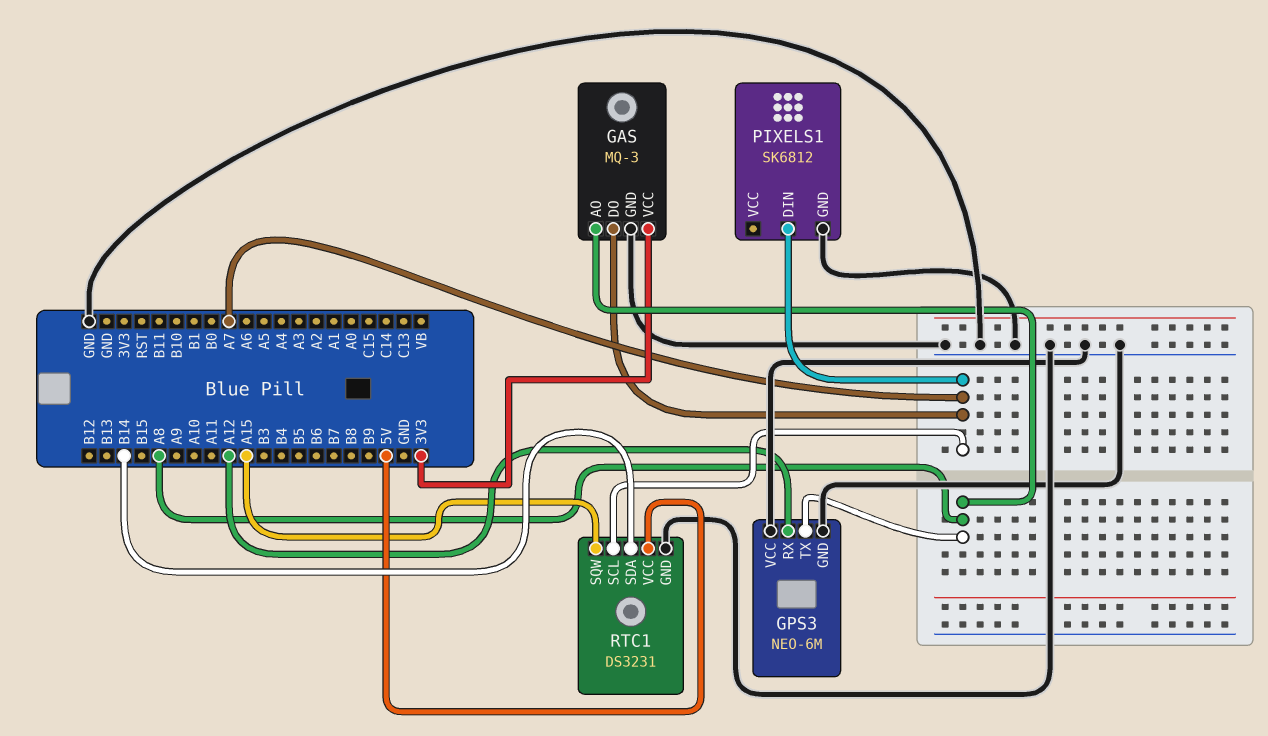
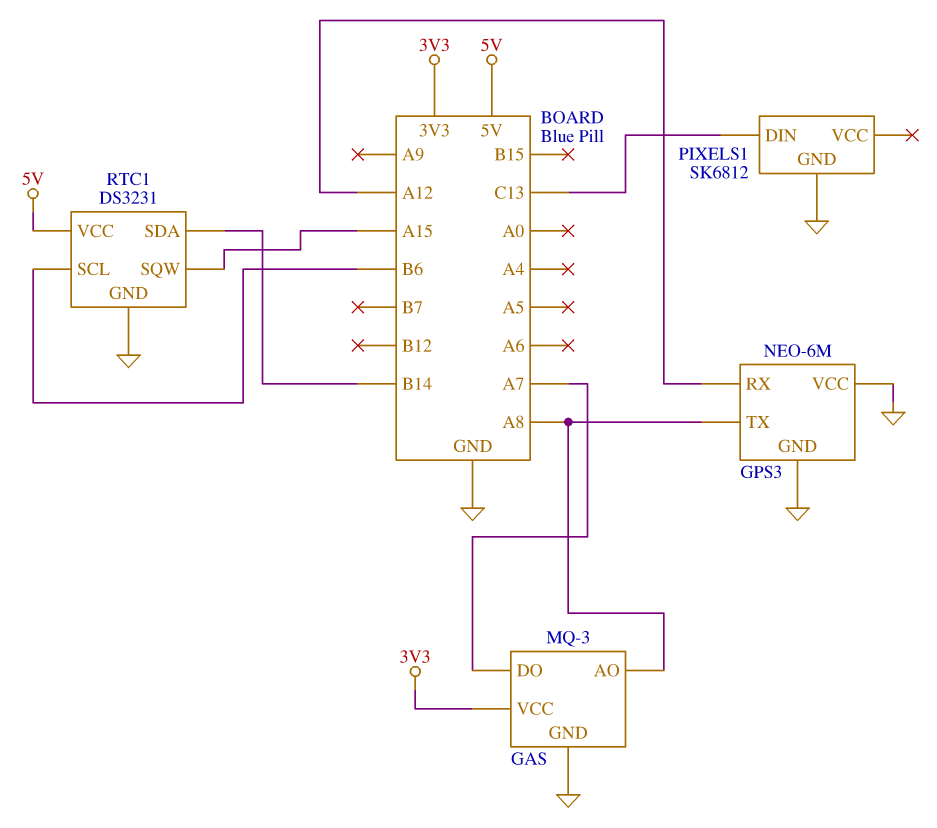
PIXELS1 pin DIN: A7 -> C13
RTC1 pin SCL: A7 -> B6

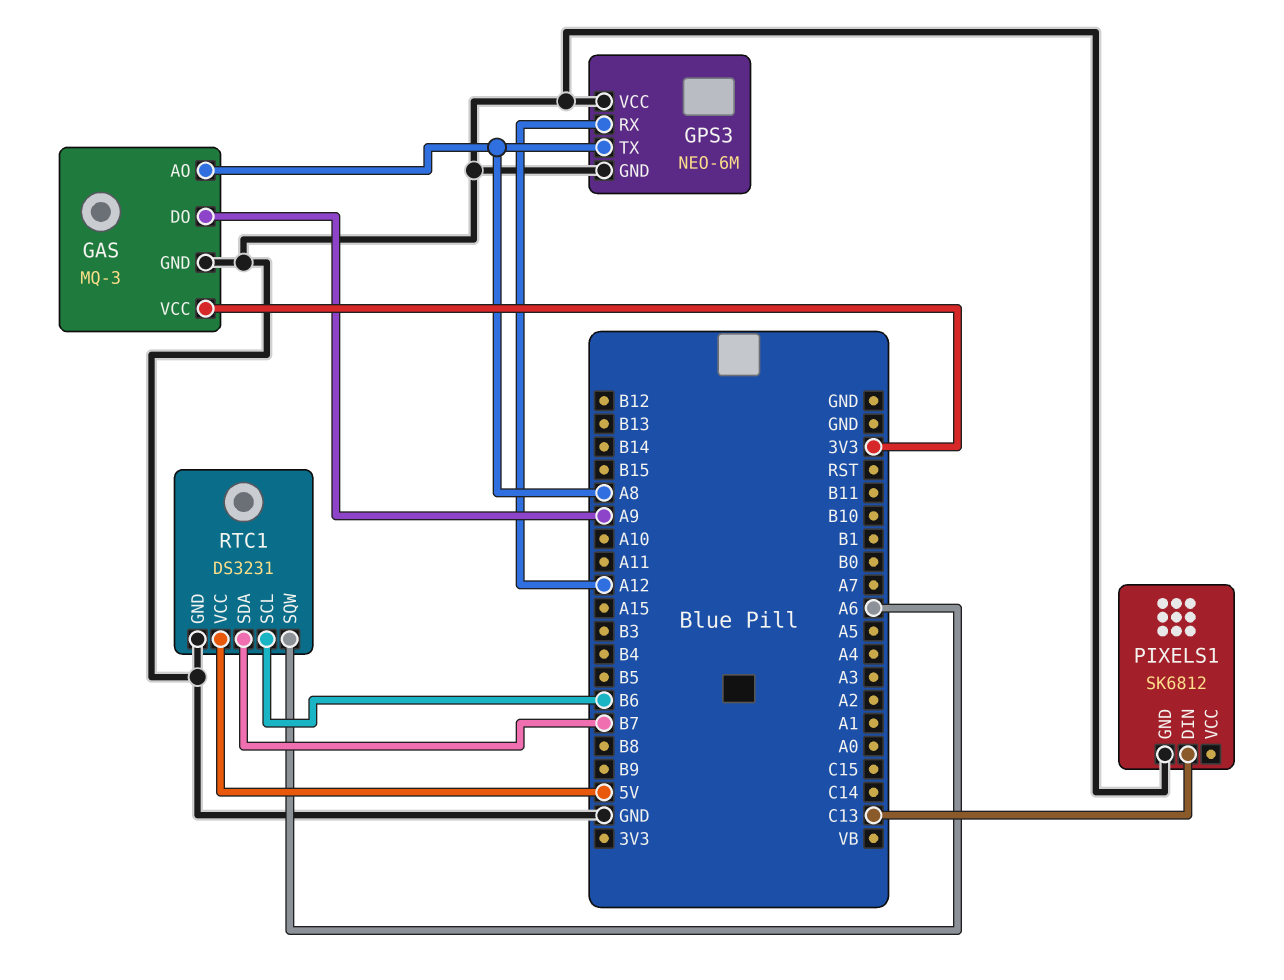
GAS pin DO: A7 -> A9
RTC1 pin SDA: B14 -> B7
RTC1 pin SQW: A15 -> A6

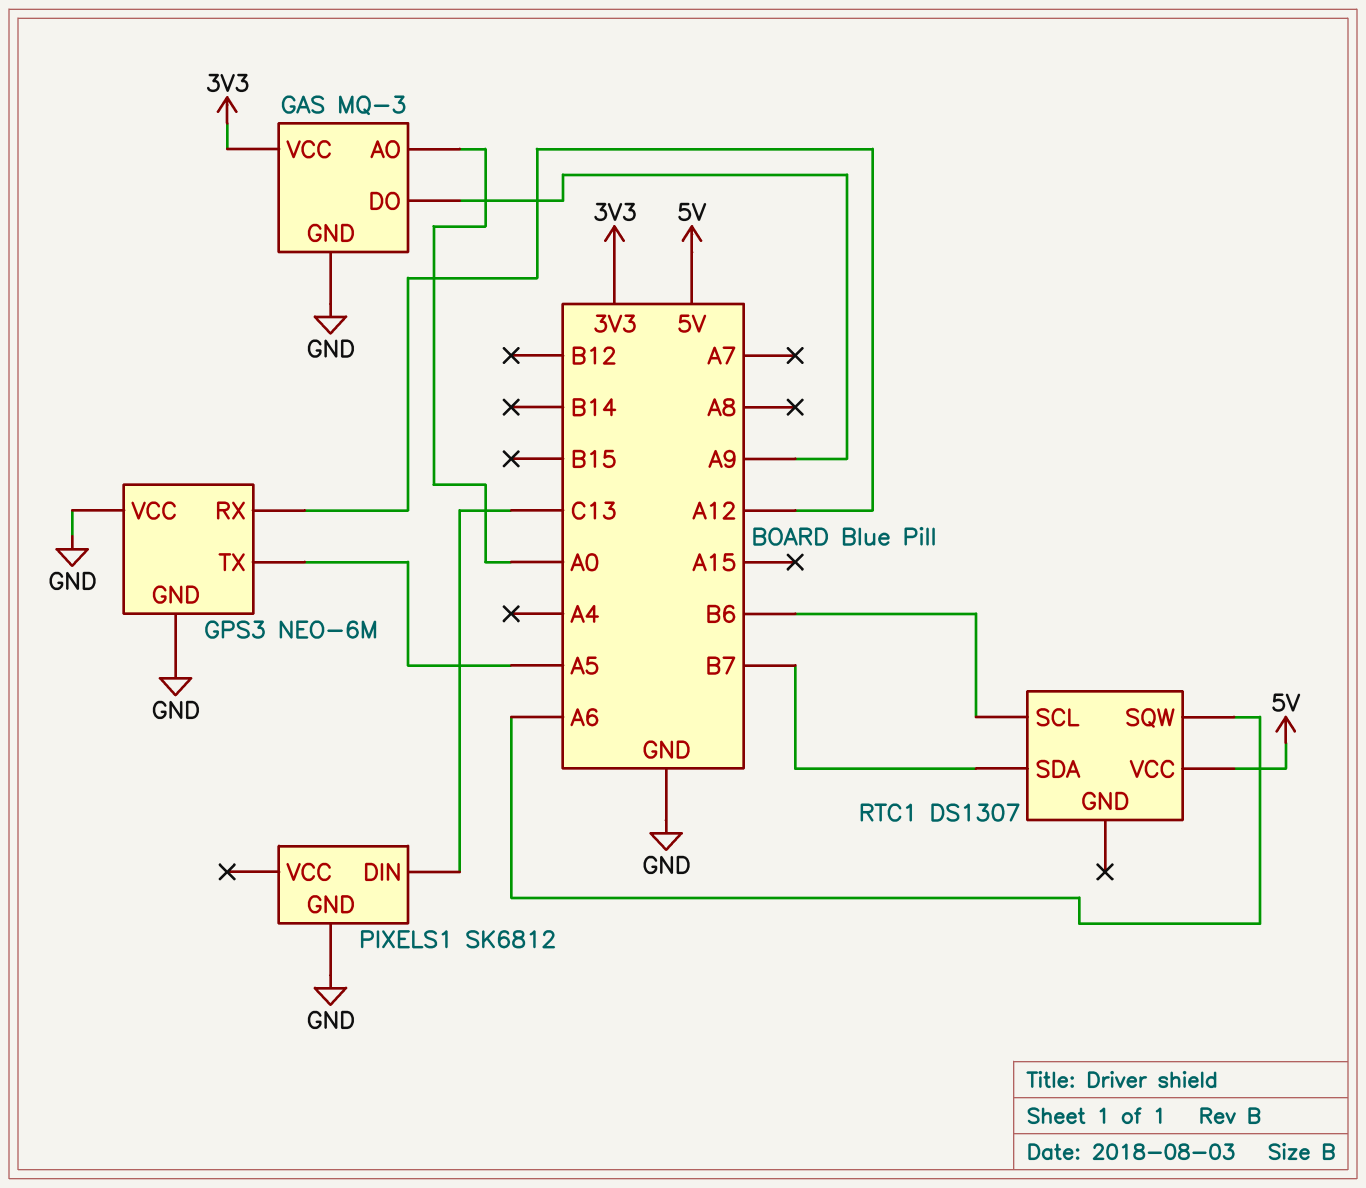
GAS pin AO: A8 -> A0
GPS3 pin TX: A8 -> A5
RTC1: DS3231 -> DS1307
RTC1 pin GND: GND -> none

